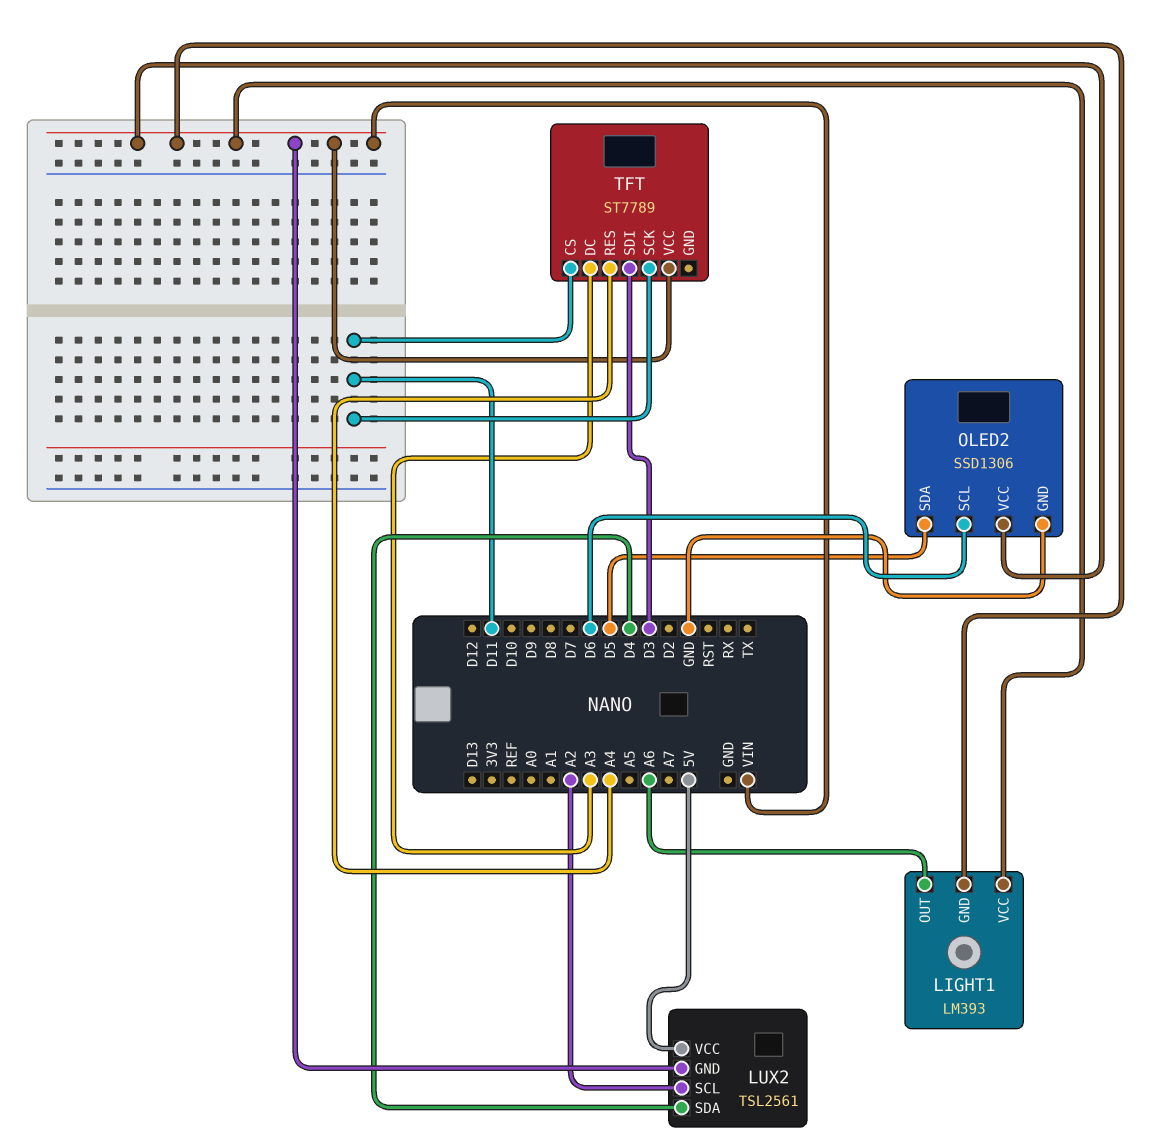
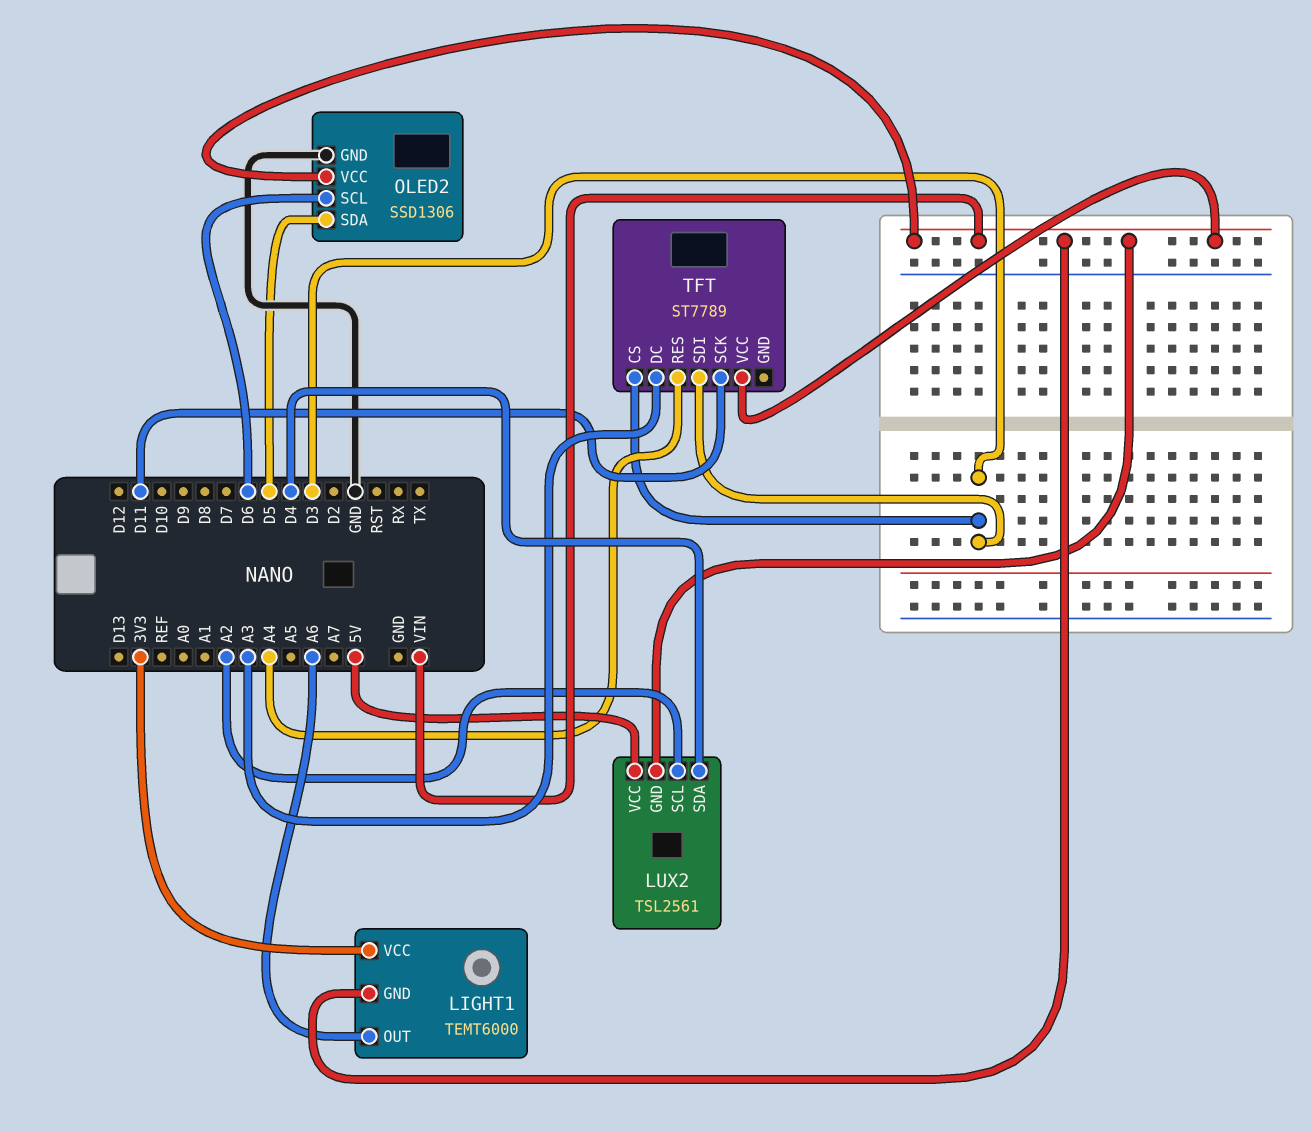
LIGHT1: LM393 -> TEMT6000
LIGHT1 pin VCC: VIN -> 3V3
TFT pin CS: D11 -> D3

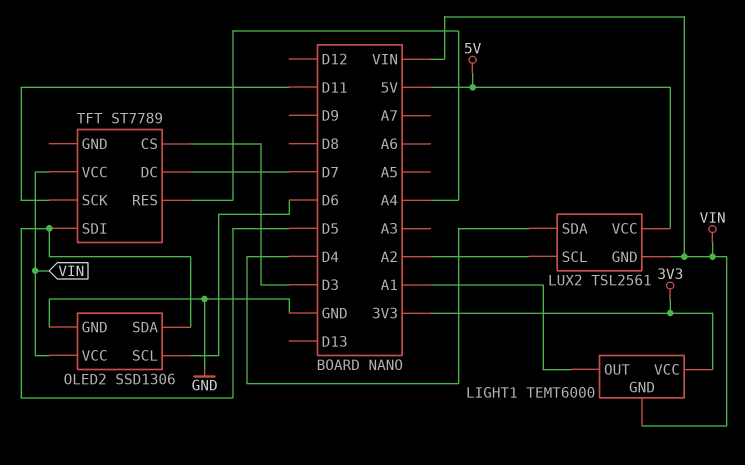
LIGHT1 pin OUT: A6 -> A1
TFT pin DC: A3 -> D7
TFT pin SDI: D3 -> D5

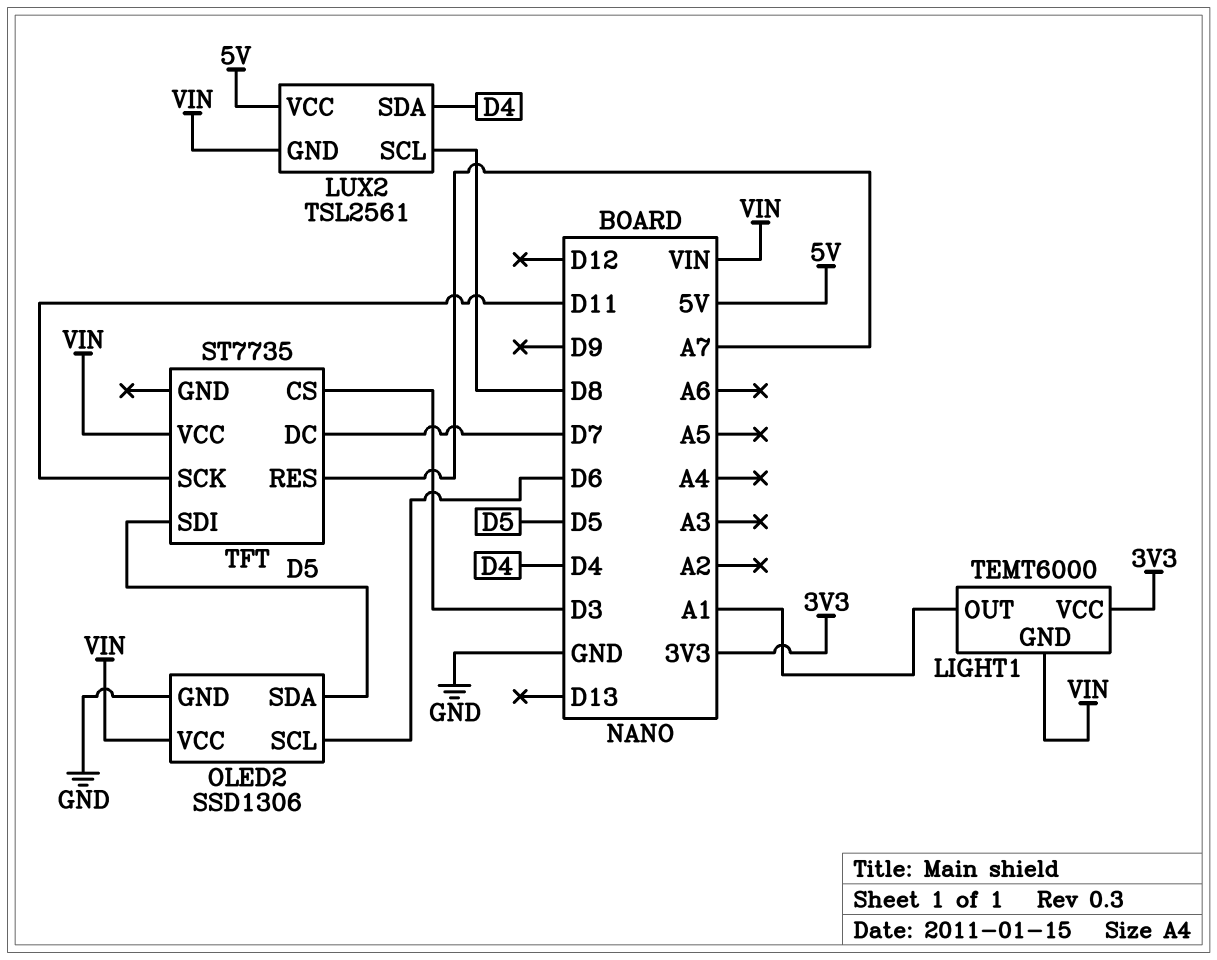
LUX2 pin SCL: A2 -> D8
TFT: ST7789 -> ST7735
TFT pin RES: A4 -> A7

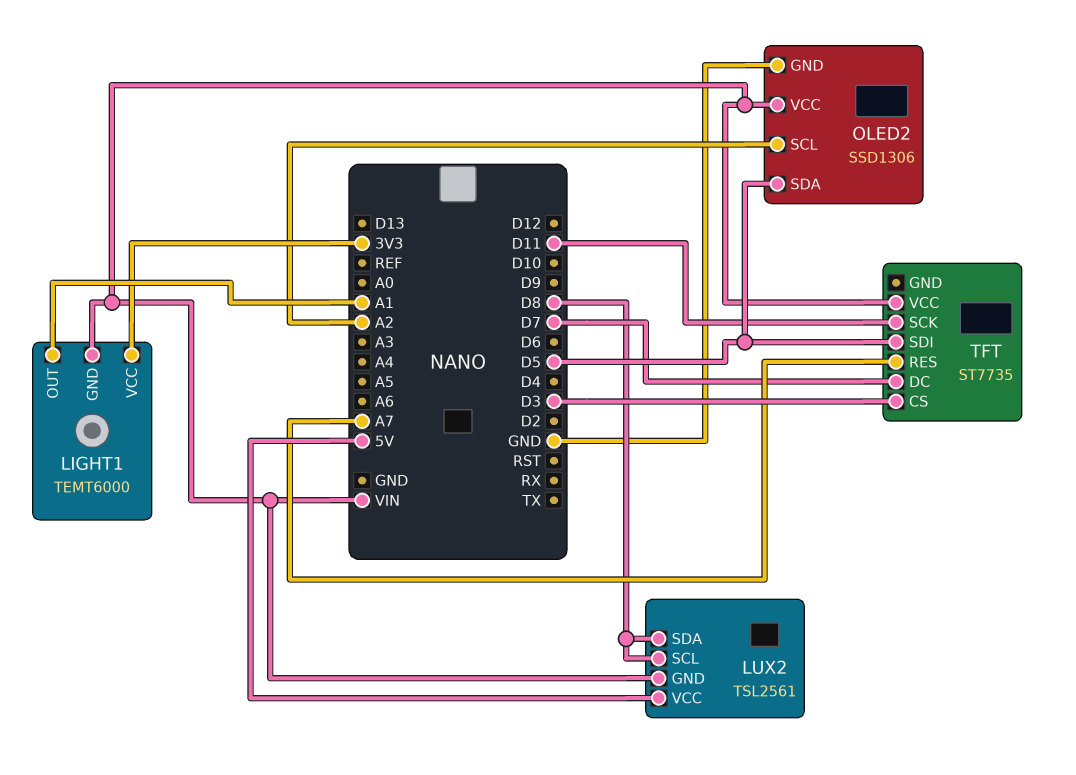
LUX2 pin SDA: D4 -> D8
OLED2 pin SCL: D6 -> A2

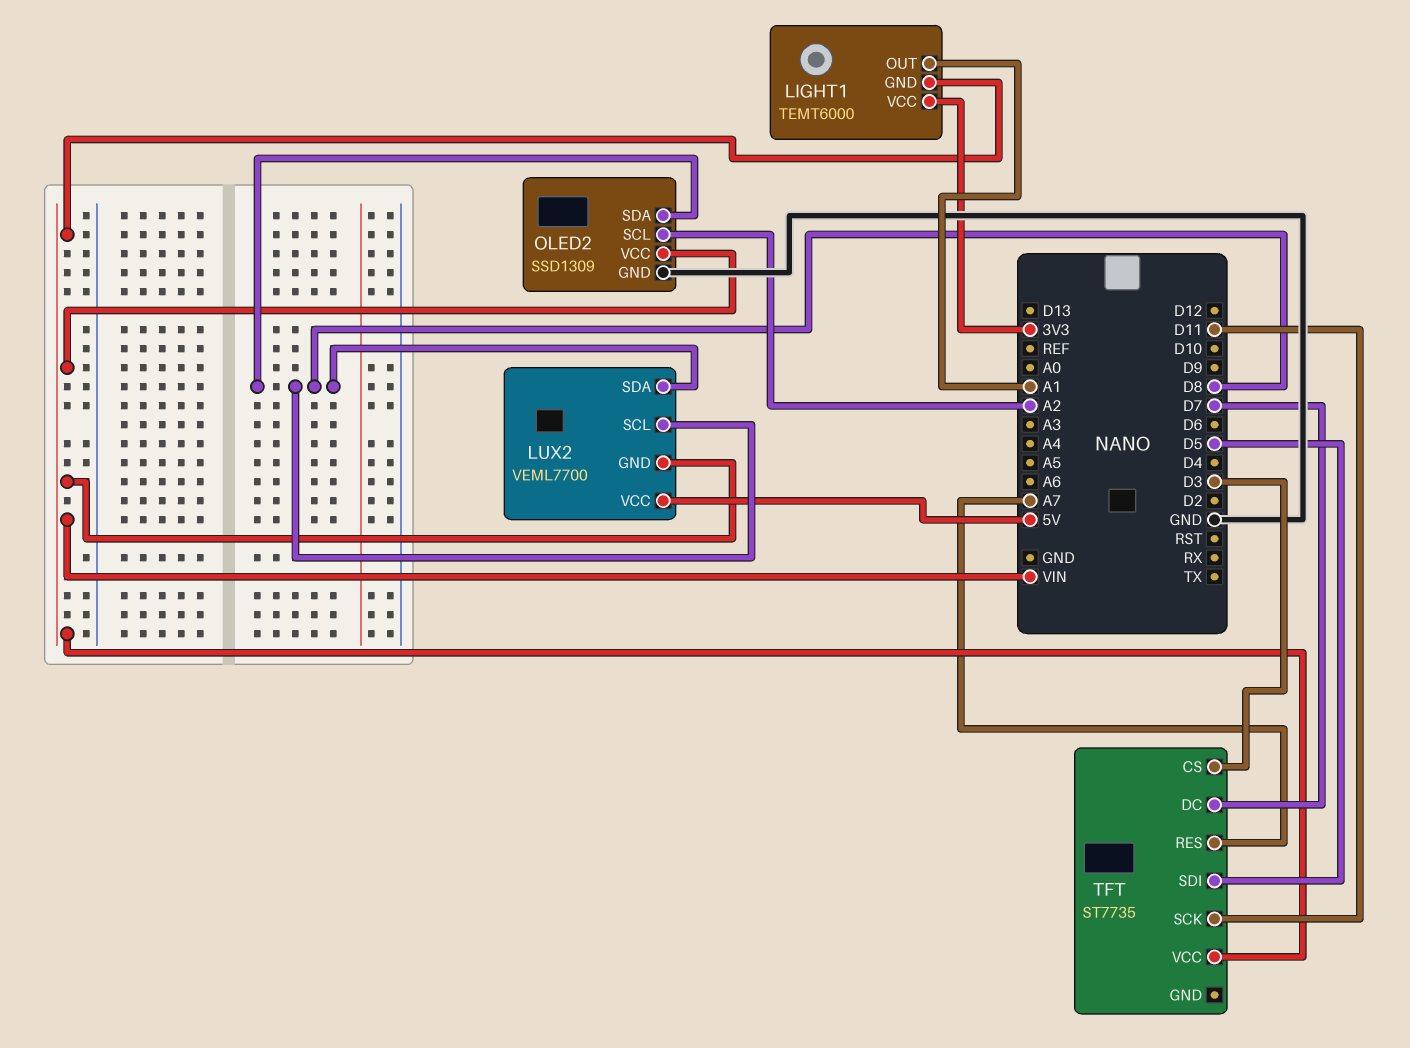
LUX2: TSL2561 -> VEML7700
OLED2: SSD1306 -> SSD1309
OLED2 pin SDA: D5 -> D8

